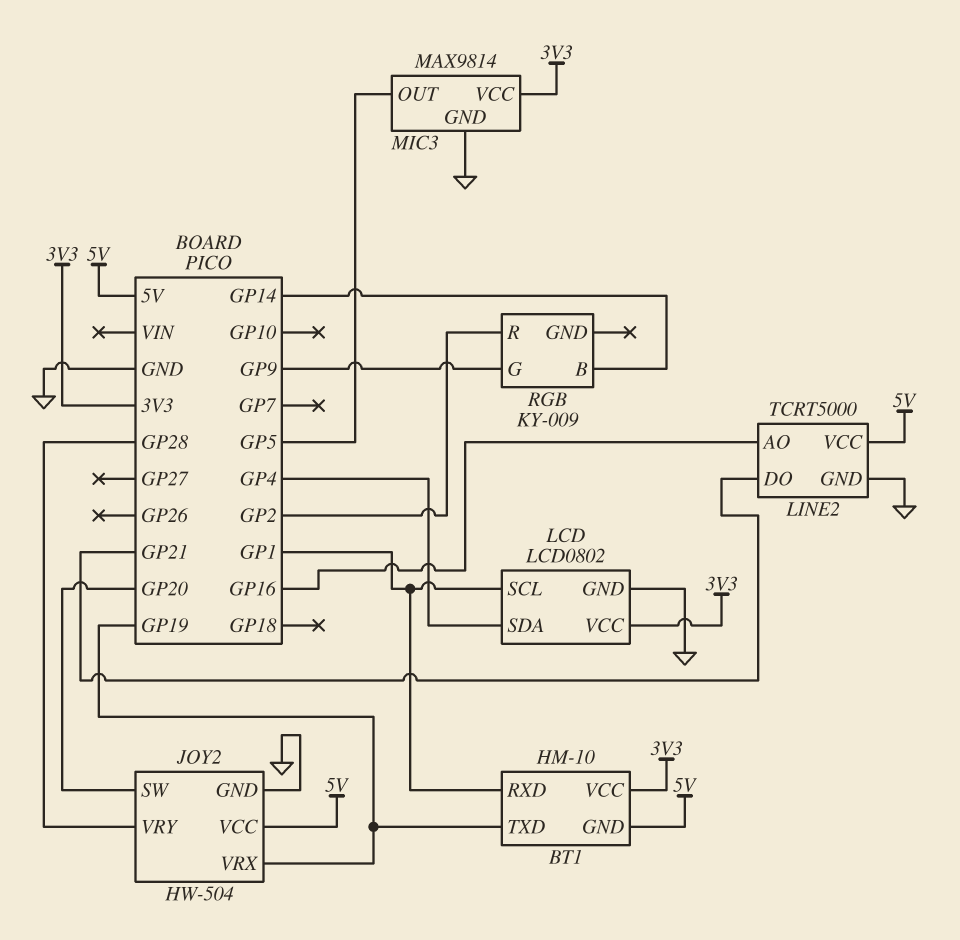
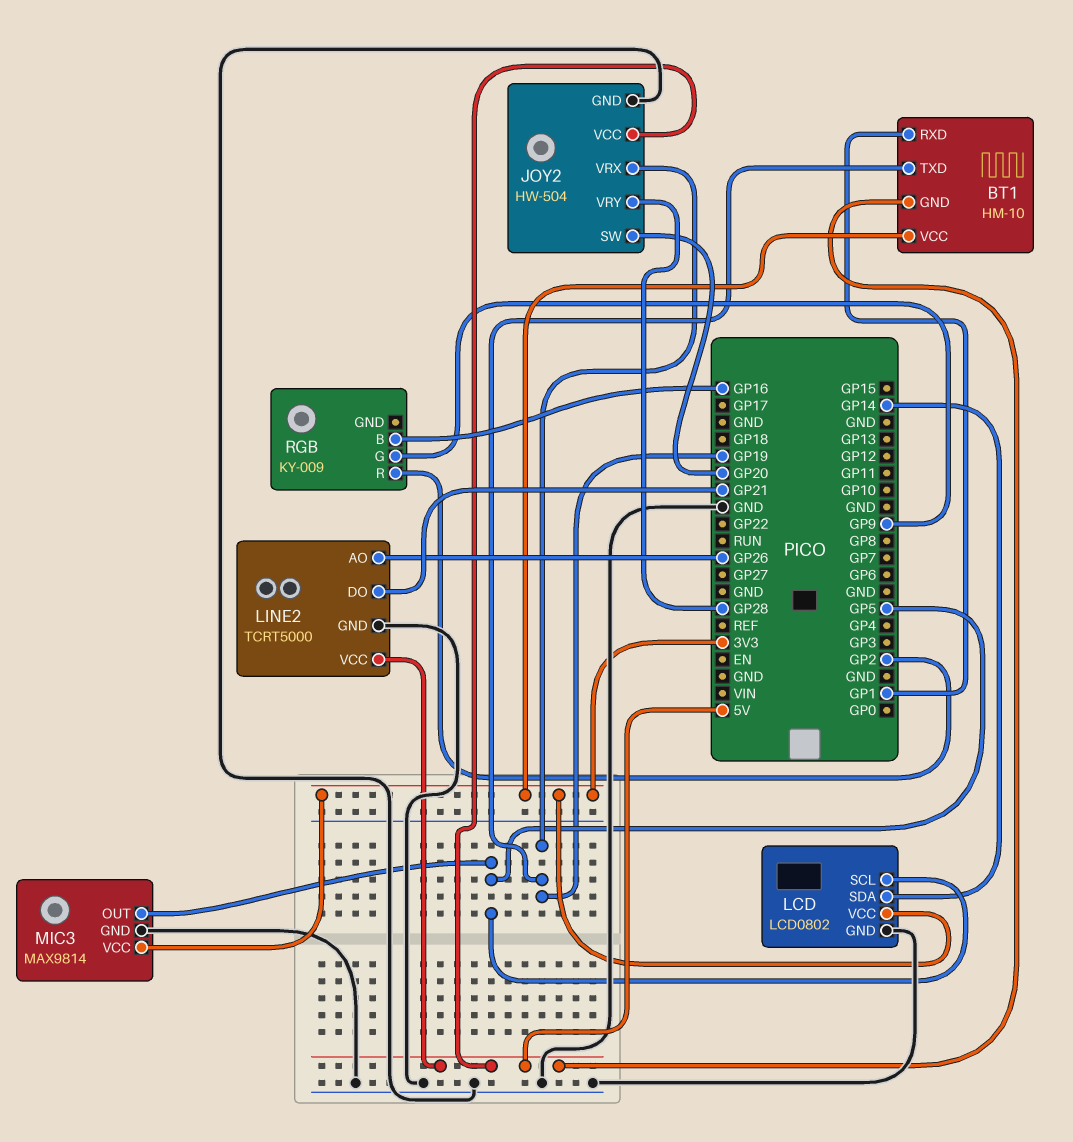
LCD pin SCL: GP1 -> GP5
LCD pin SDA: GP4 -> GP14
LINE2 pin AO: GP16 -> GP26
RGB pin B: GP14 -> GP16

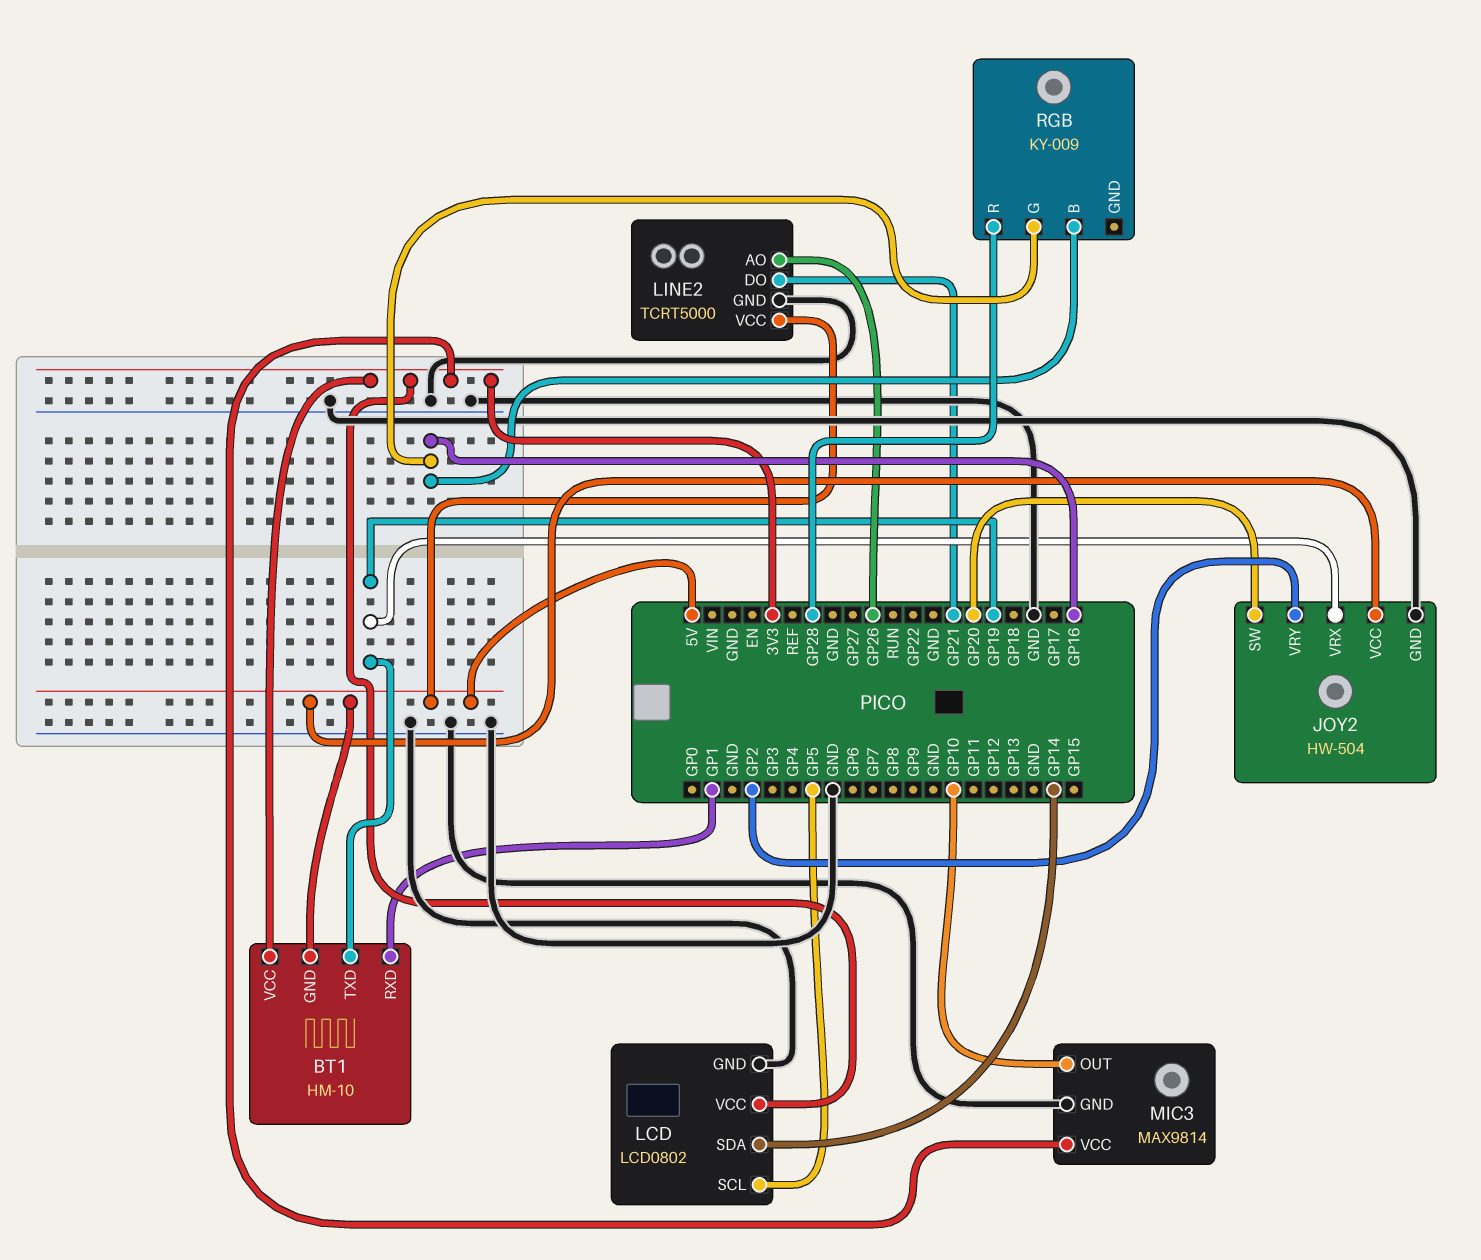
JOY2 pin VRY: GP28 -> GP2
MIC3 pin OUT: GP5 -> GP10
RGB pin G: GP9 -> GP16
RGB pin R: GP2 -> GP28

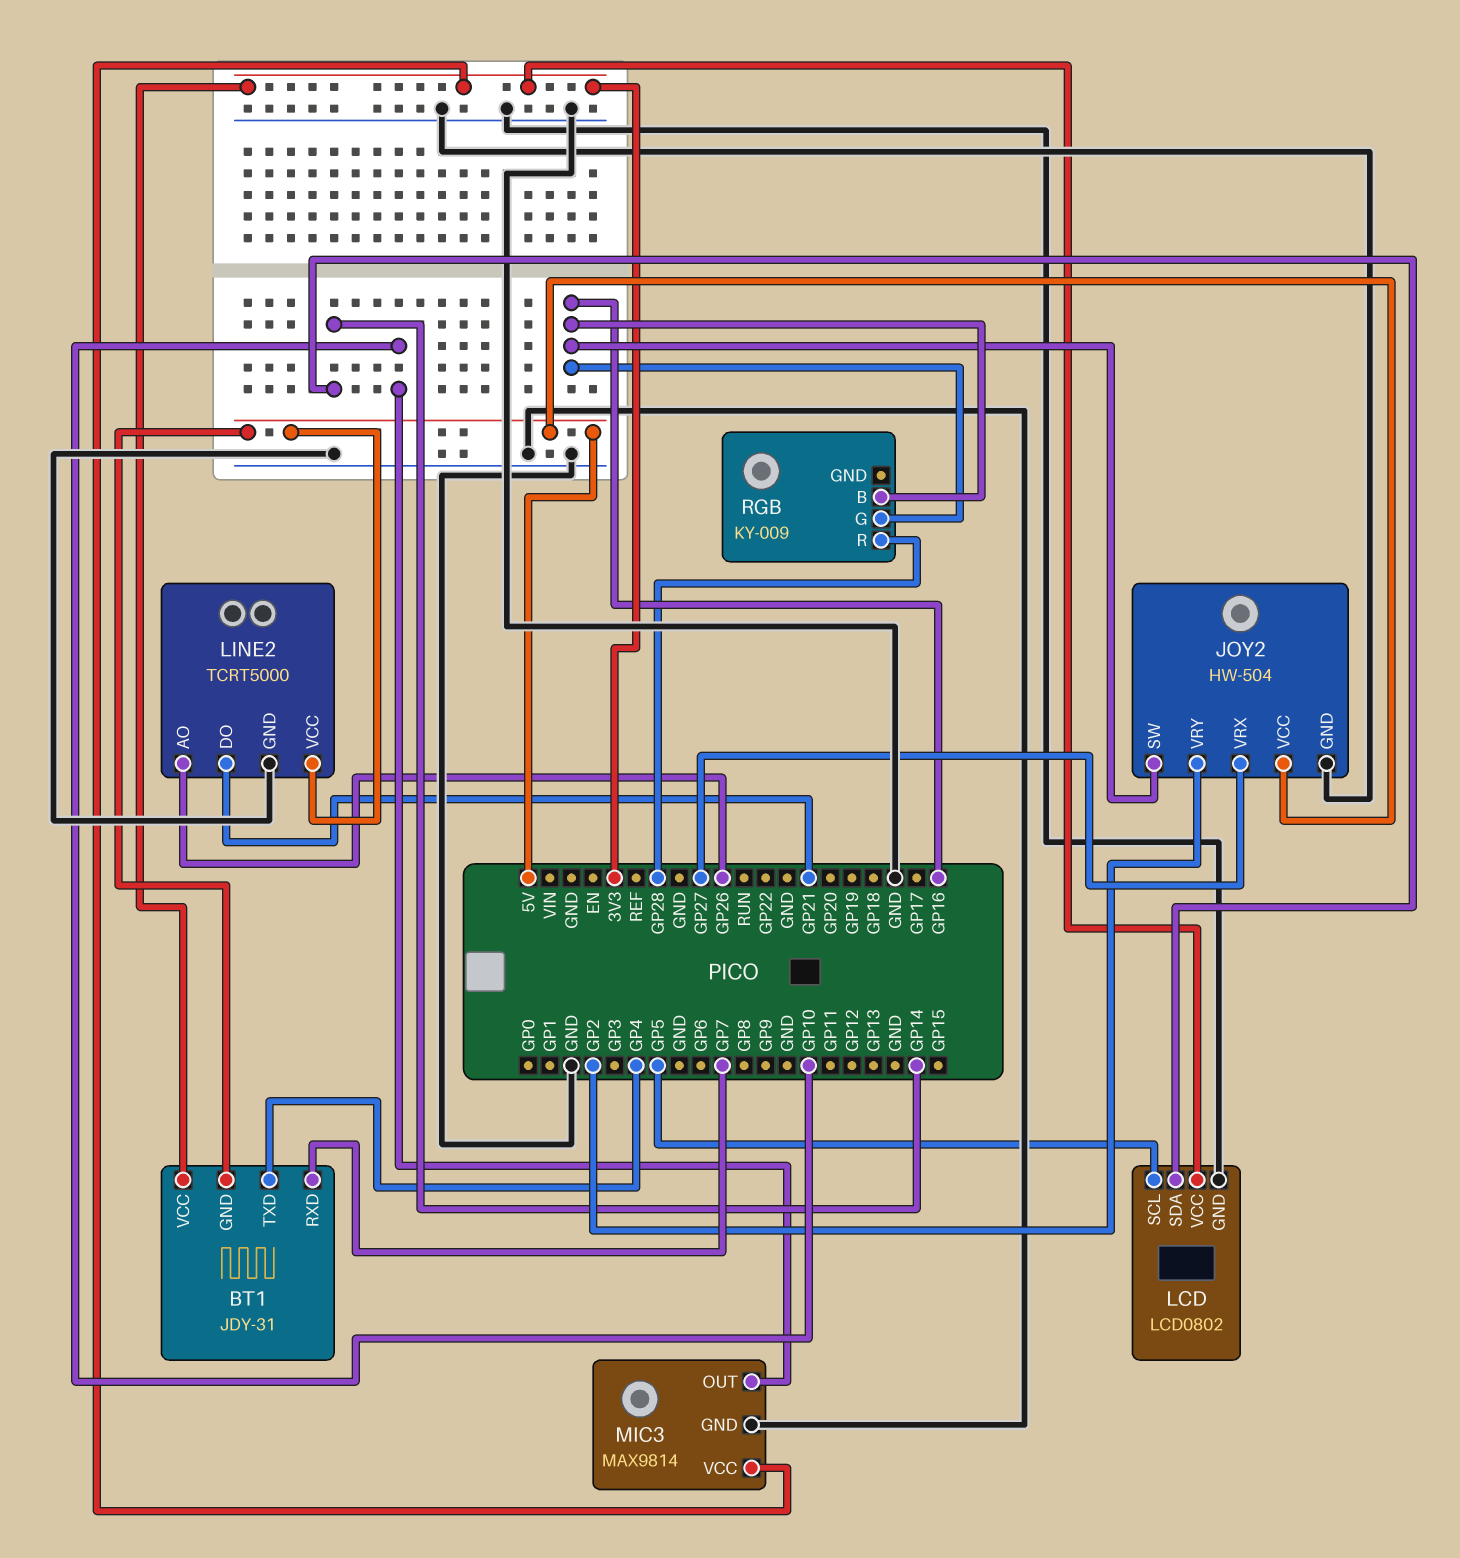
BT1: HM-10 -> JDY-31
BT1 pin RXD: GP1 -> GP7
BT1 pin TXD: GP19 -> GP4
JOY2 pin SW: GP20 -> GP16
JOY2 pin VRX: GP19 -> GP27

